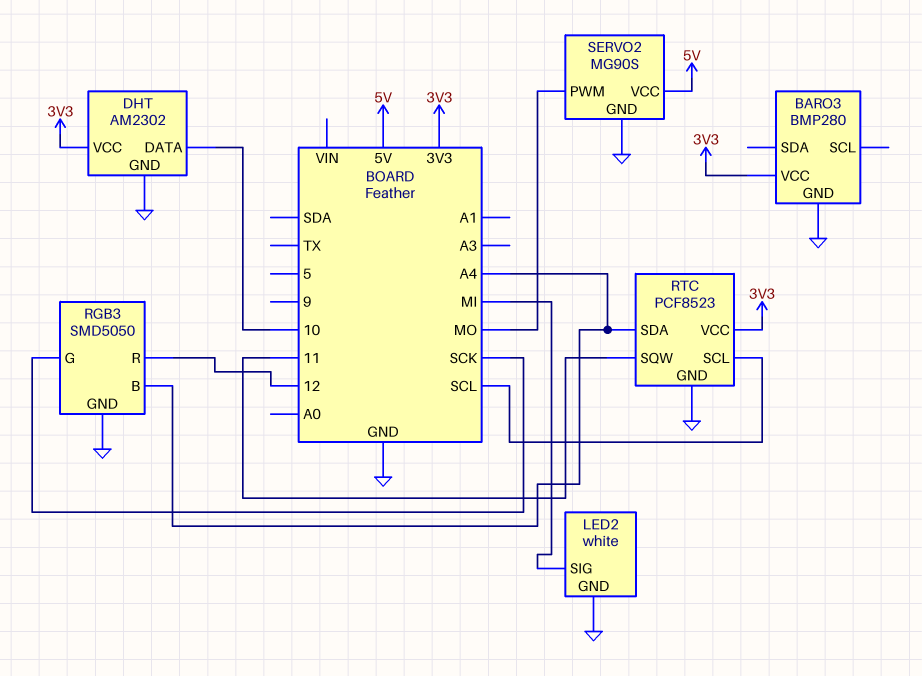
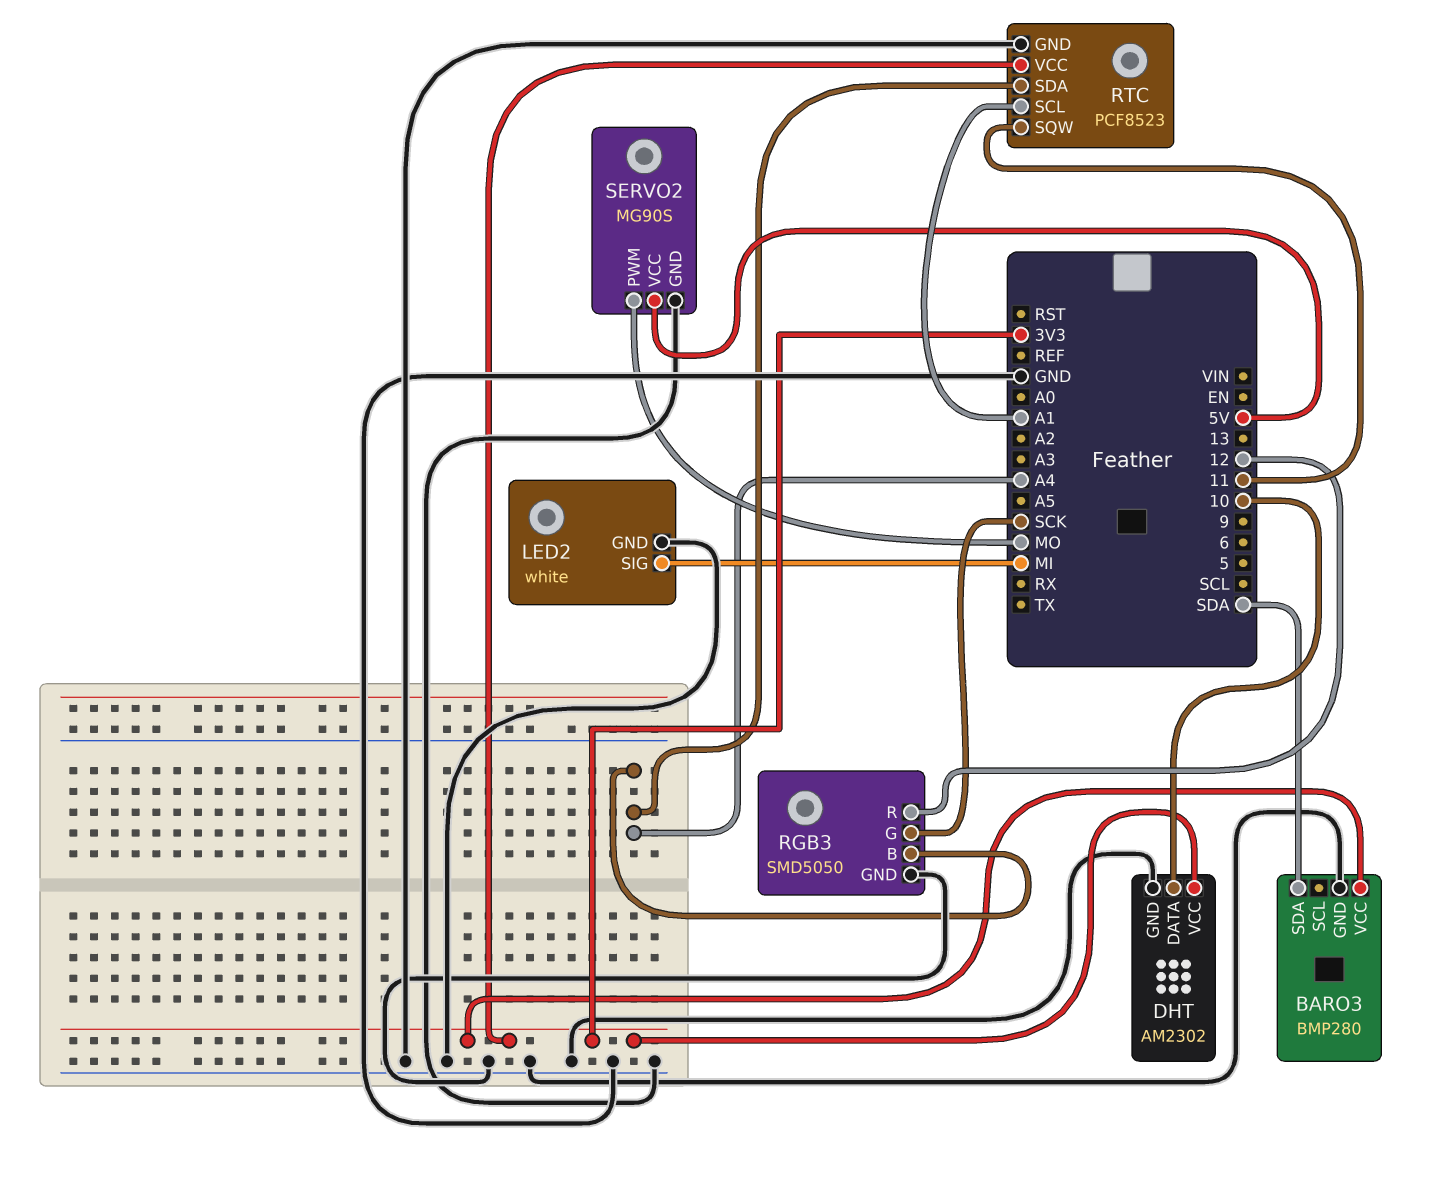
BARO3 pin SDA: none -> SDA
RTC pin SCL: SCL -> A1

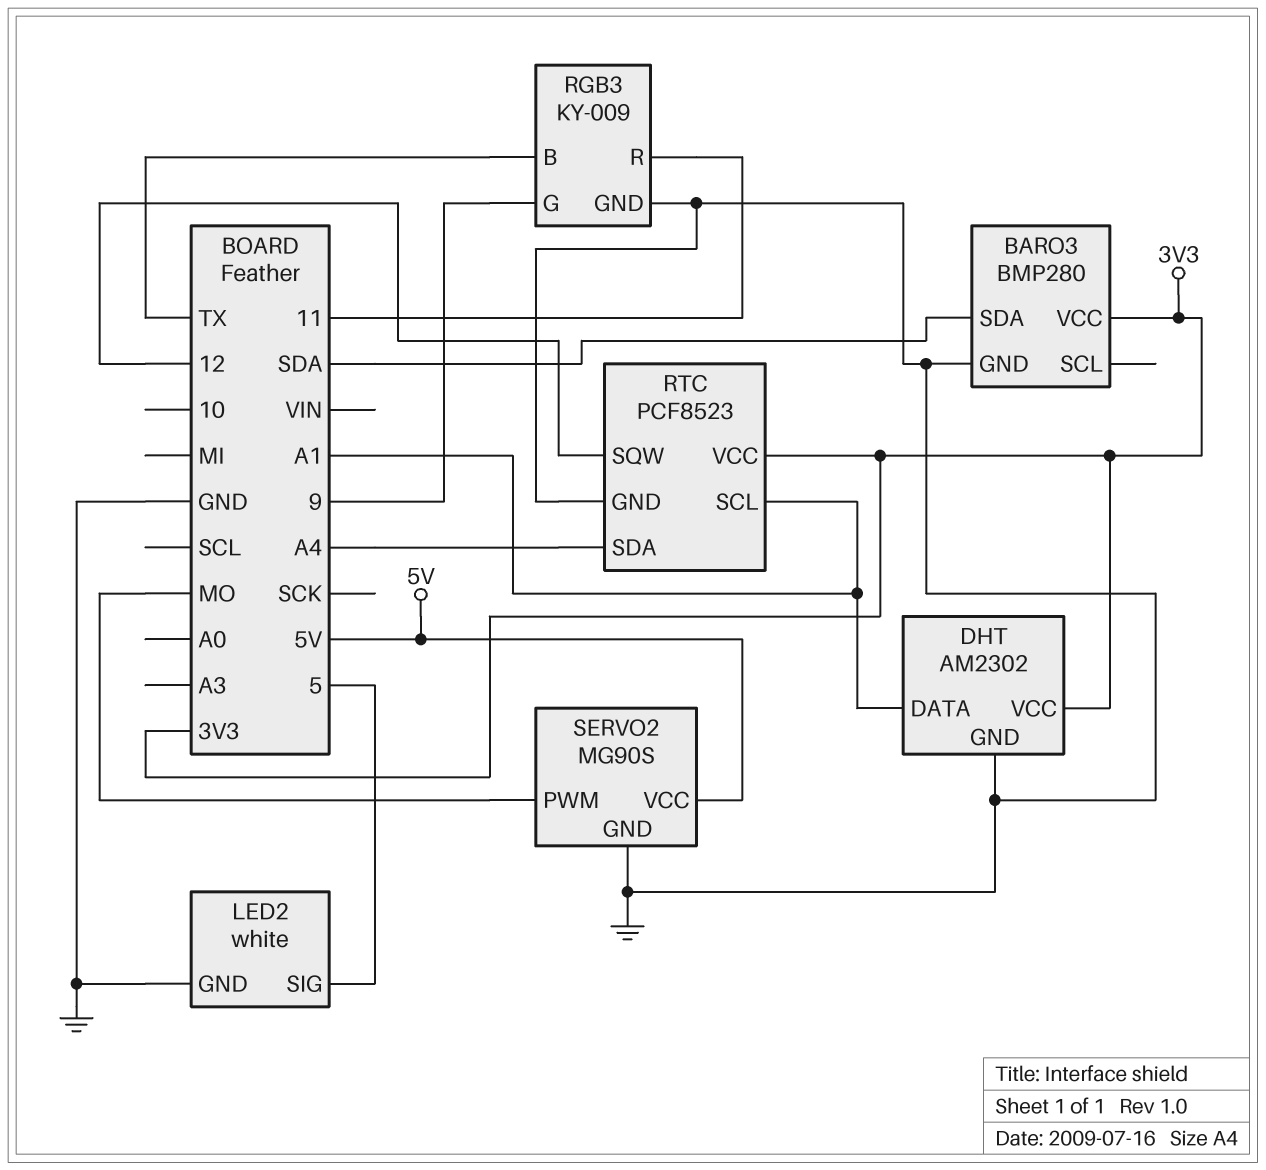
DHT pin DATA: 10 -> A1
LED2 pin SIG: MI -> 5
RGB3: SMD5050 -> KY-009
RGB3 pin B: A4 -> TX
RGB3 pin G: SCK -> 9
RGB3 pin R: 12 -> 11
RTC pin SQW: 11 -> 12

